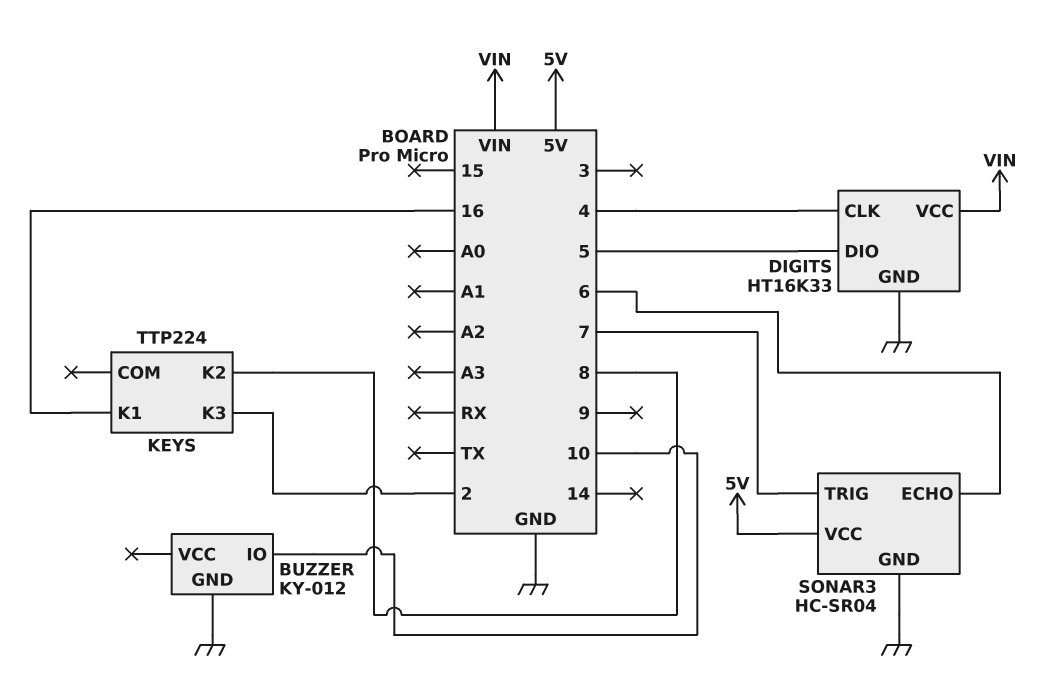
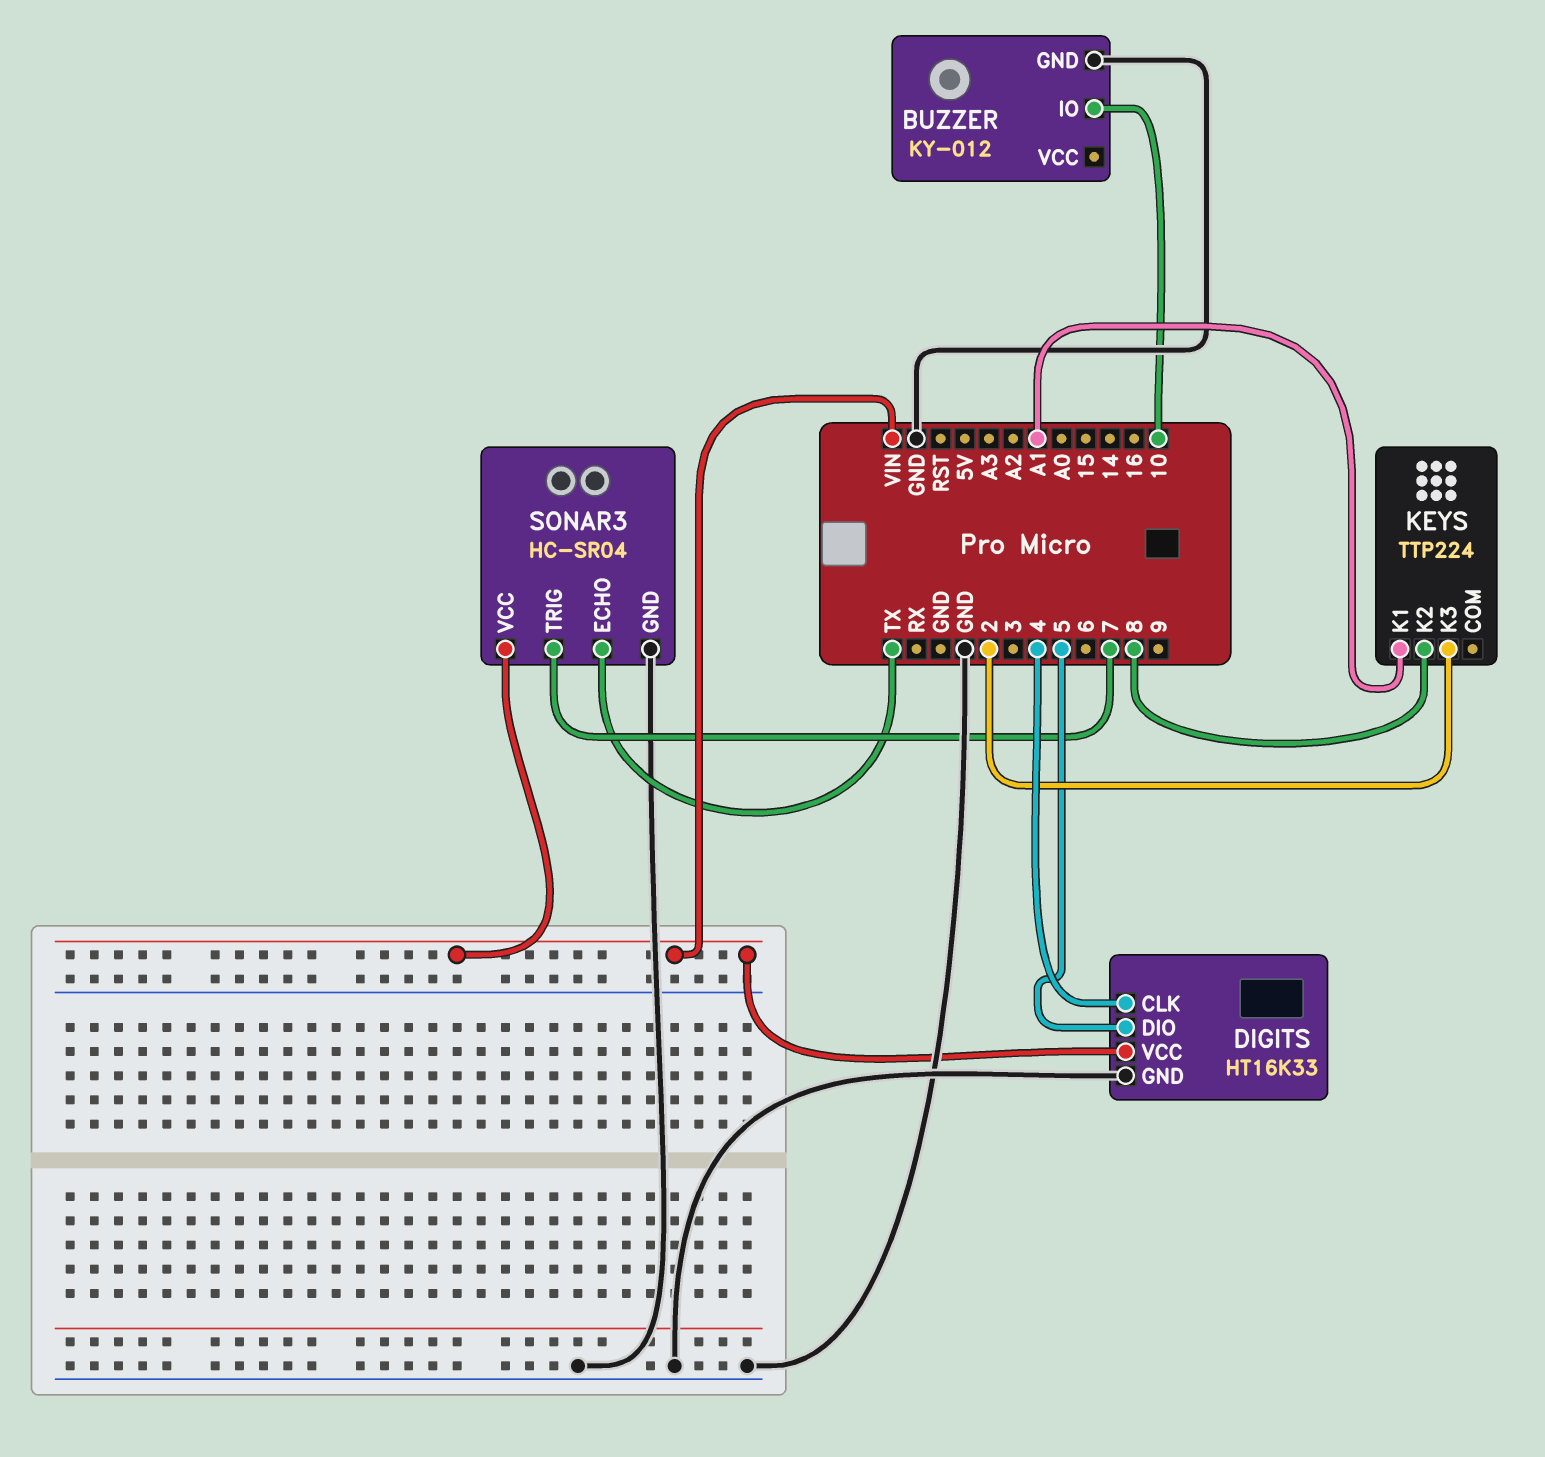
KEYS pin K1: 16 -> A1
SONAR3 pin ECHO: 6 -> TX
SONAR3 pin VCC: 5V -> VIN

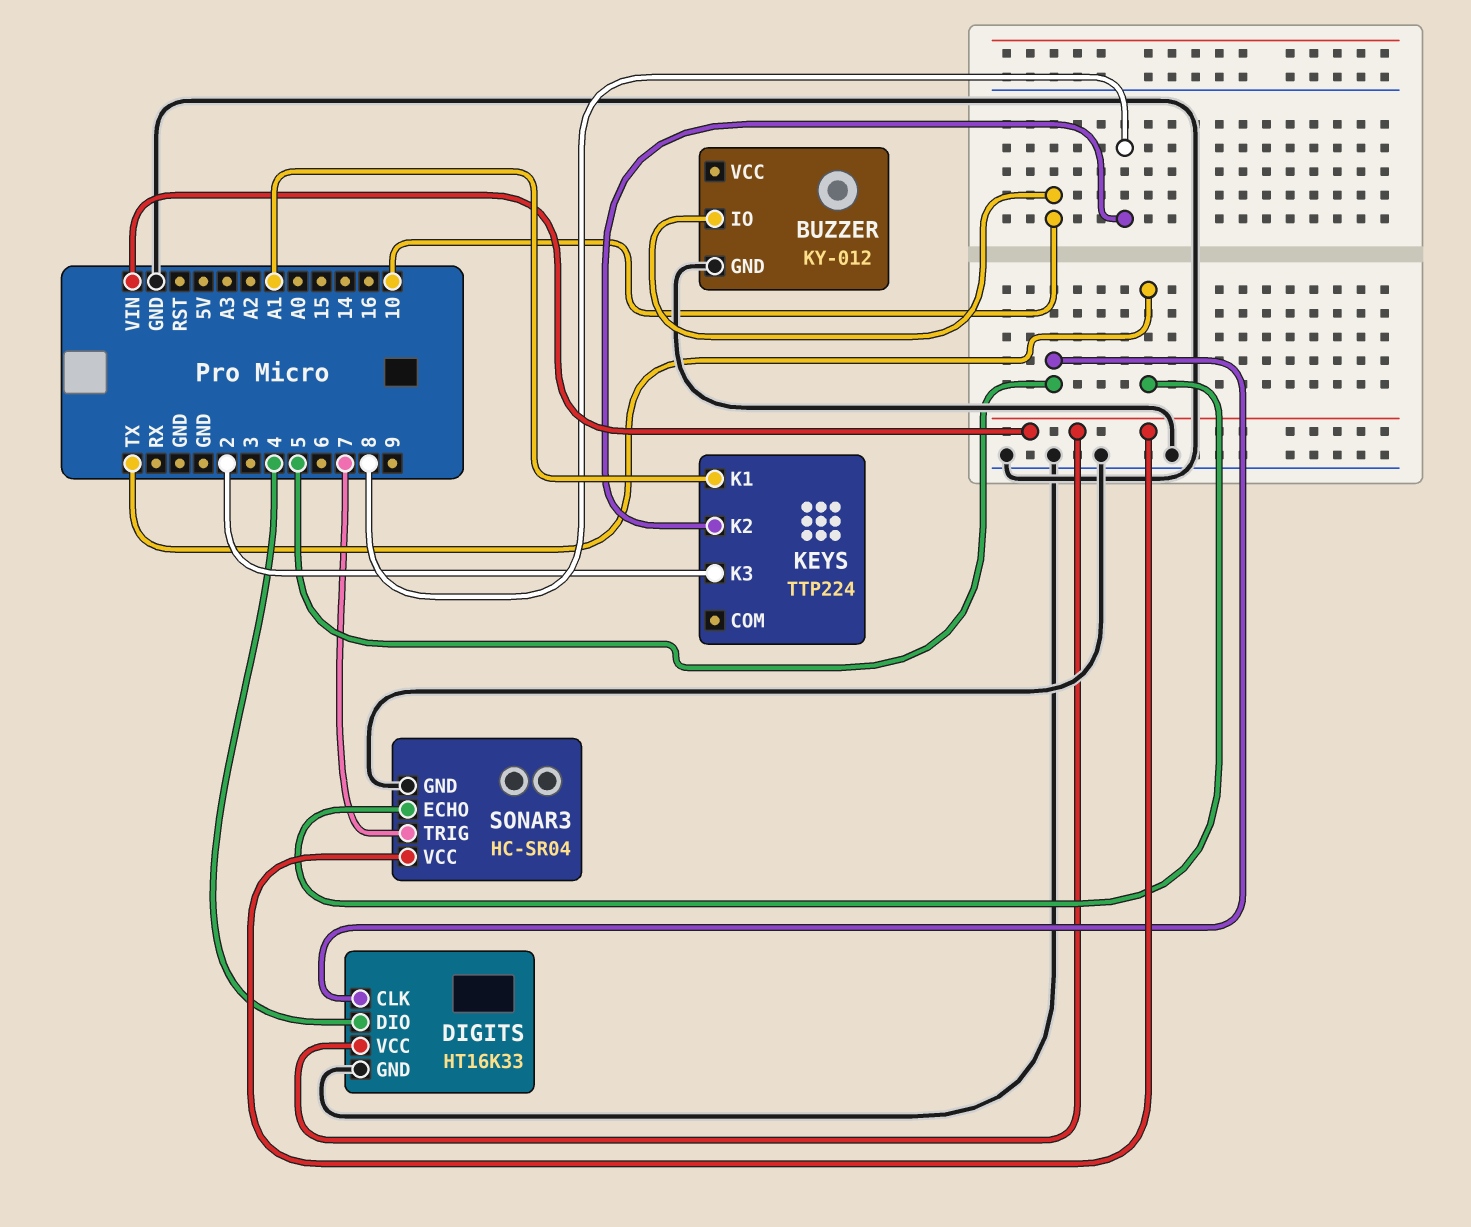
DIGITS pin CLK: 4 -> 5
DIGITS pin DIO: 5 -> 4

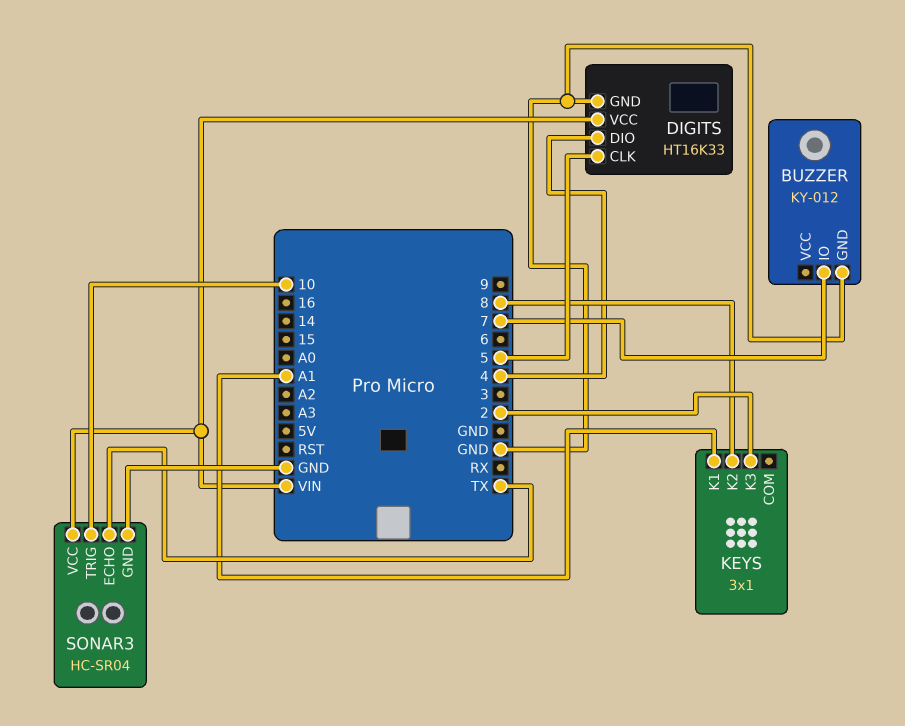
BUZZER pin IO: 10 -> 7
KEYS: TTP224 -> 3x1
SONAR3 pin TRIG: 7 -> 10

